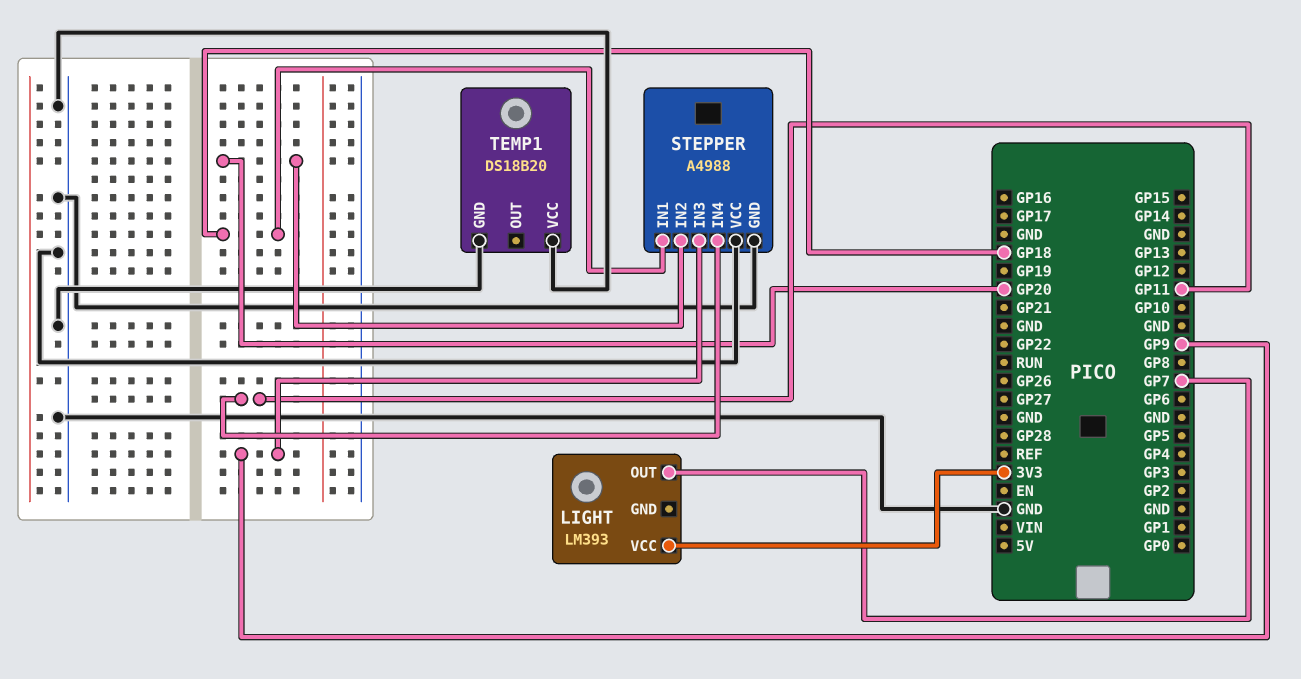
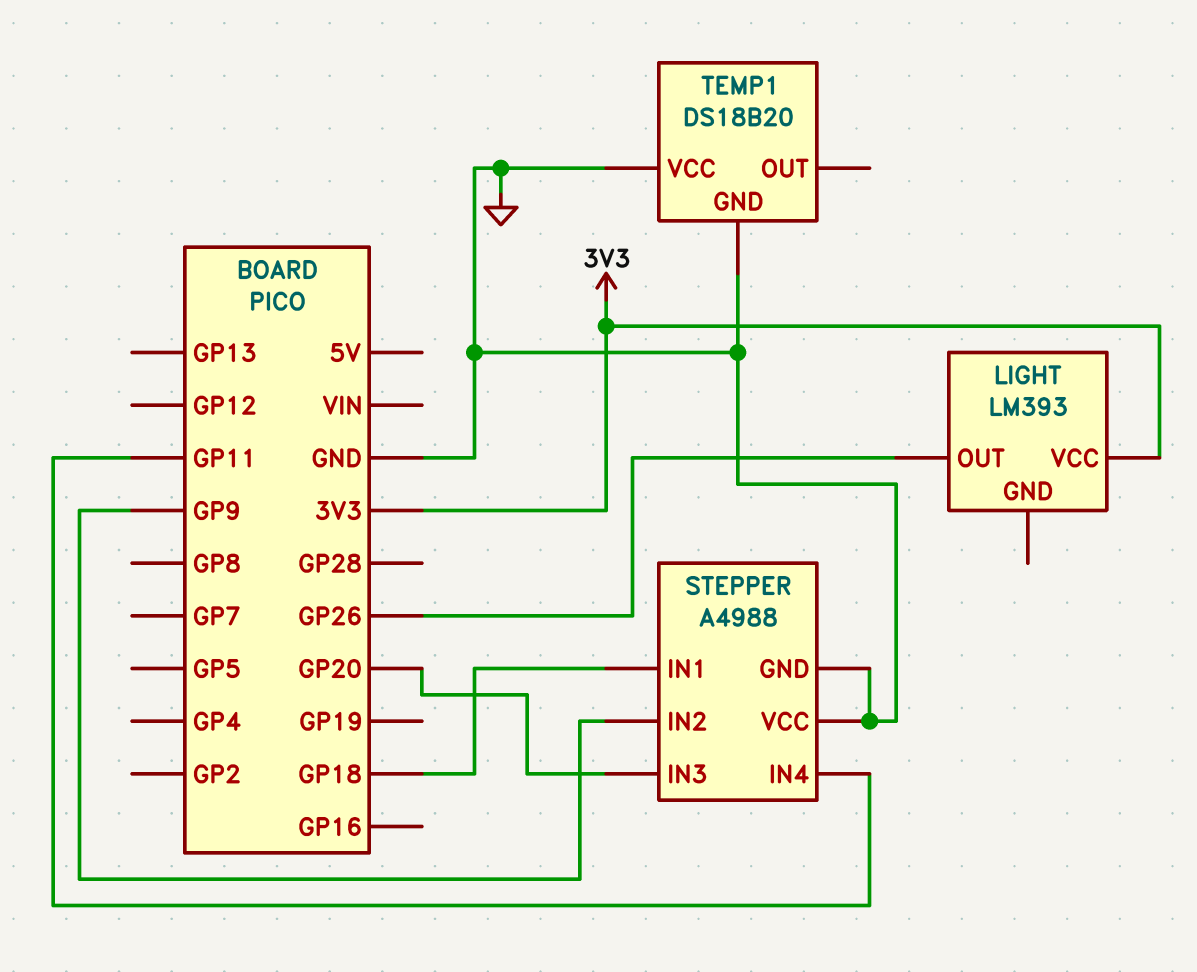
LIGHT pin OUT: GP7 -> GP26
STEPPER pin IN2: GP20 -> GP9
STEPPER pin IN3: GP9 -> GP20

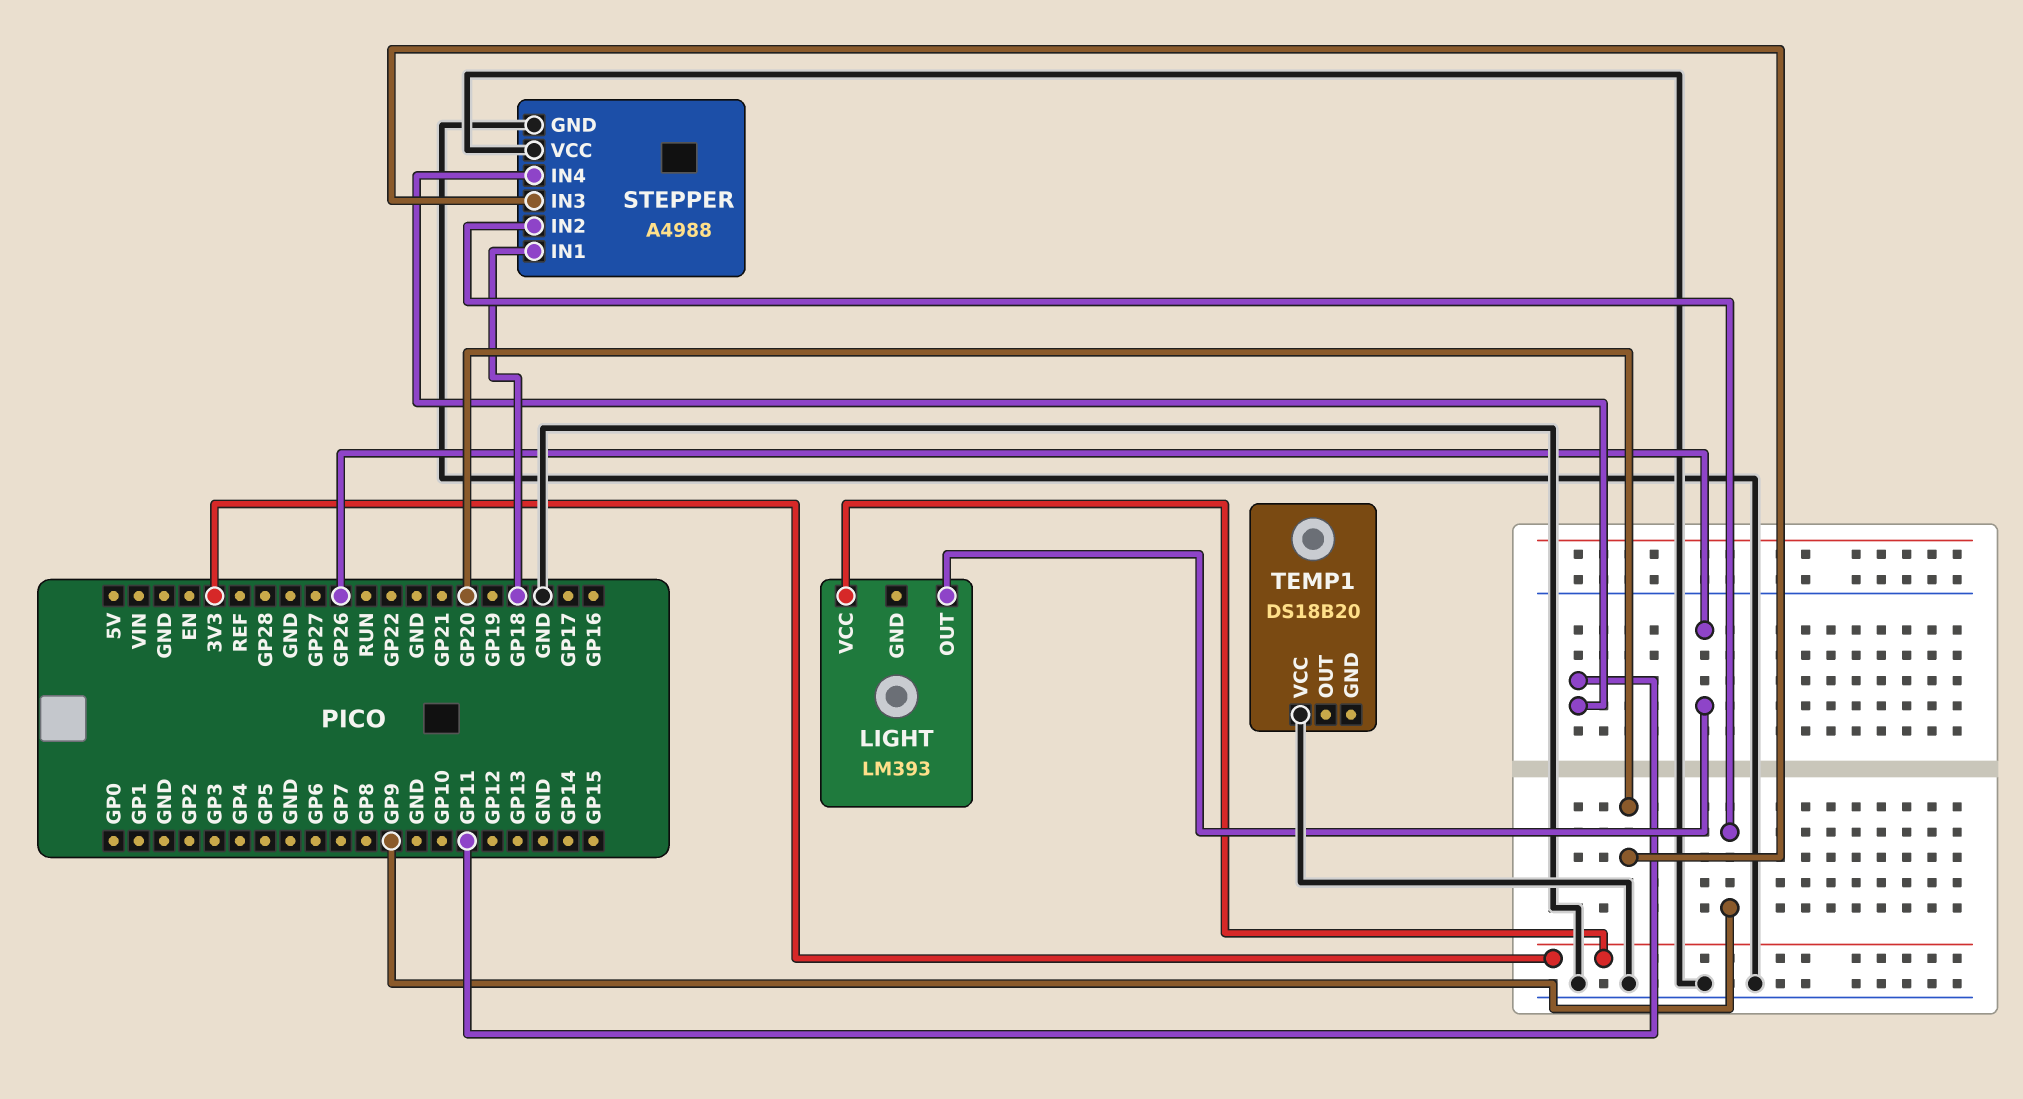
TEMP1 pin GND: GND -> none

